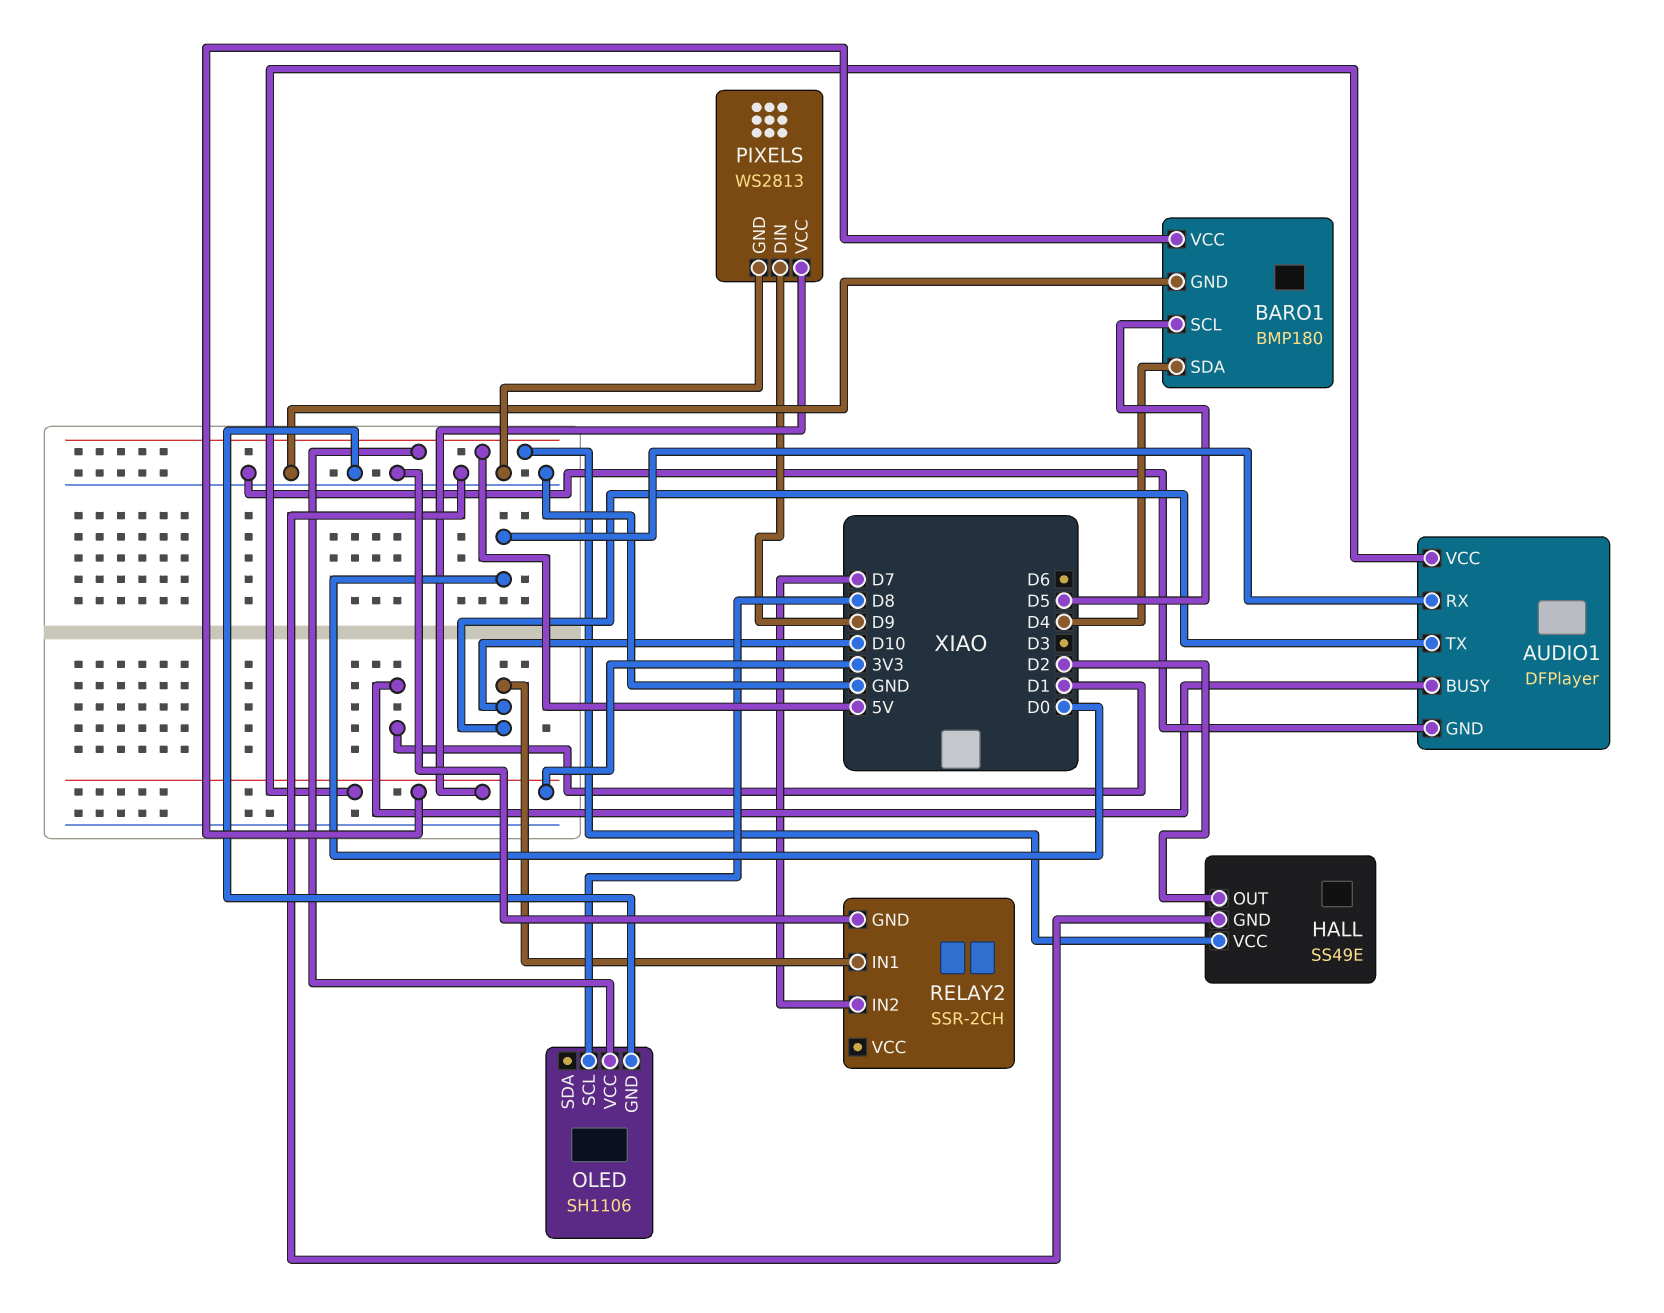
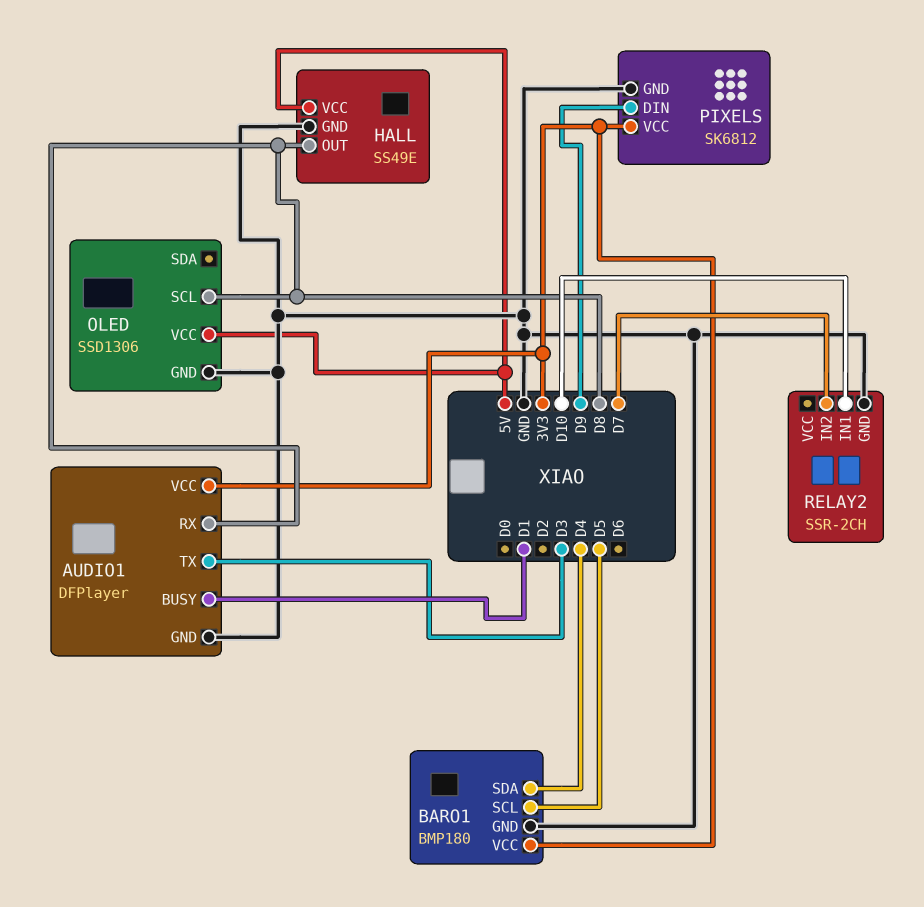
AUDIO1 pin RX: D0 -> D8
AUDIO1 pin TX: D10 -> D3
HALL pin OUT: D2 -> D8
OLED: SH1106 -> SSD1306
PIXELS: WS2813 -> SK6812

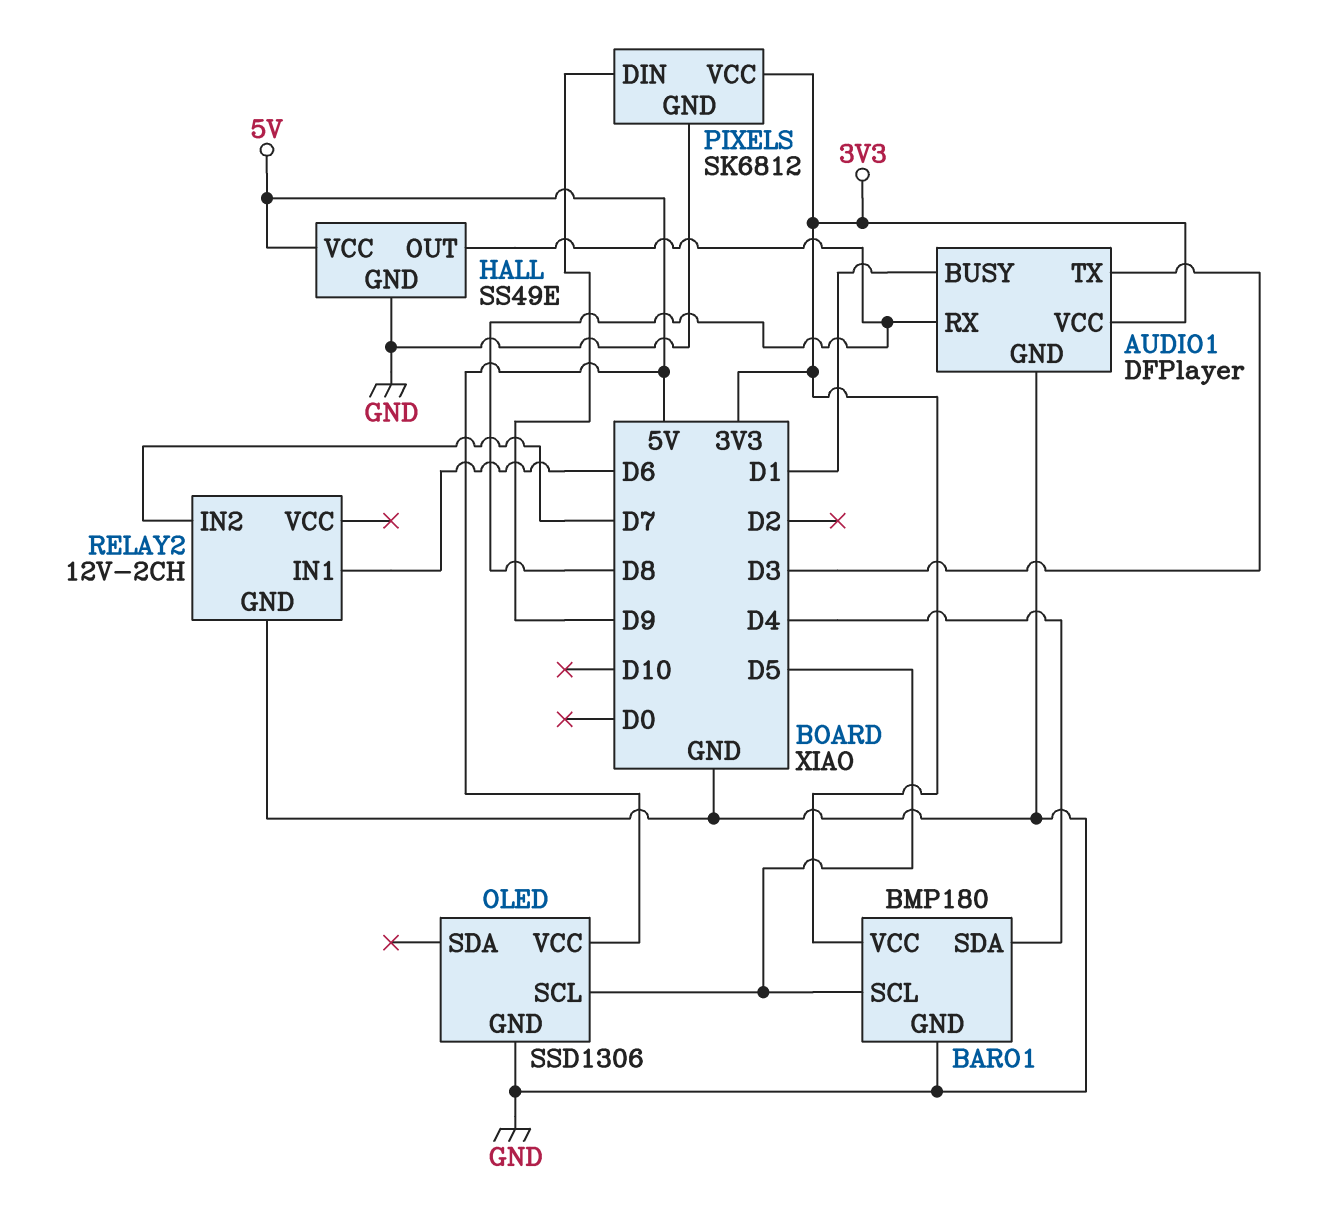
OLED pin SCL: D8 -> D5
RELAY2: SSR-2CH -> 12V-2CH
RELAY2 pin IN1: D10 -> D6

